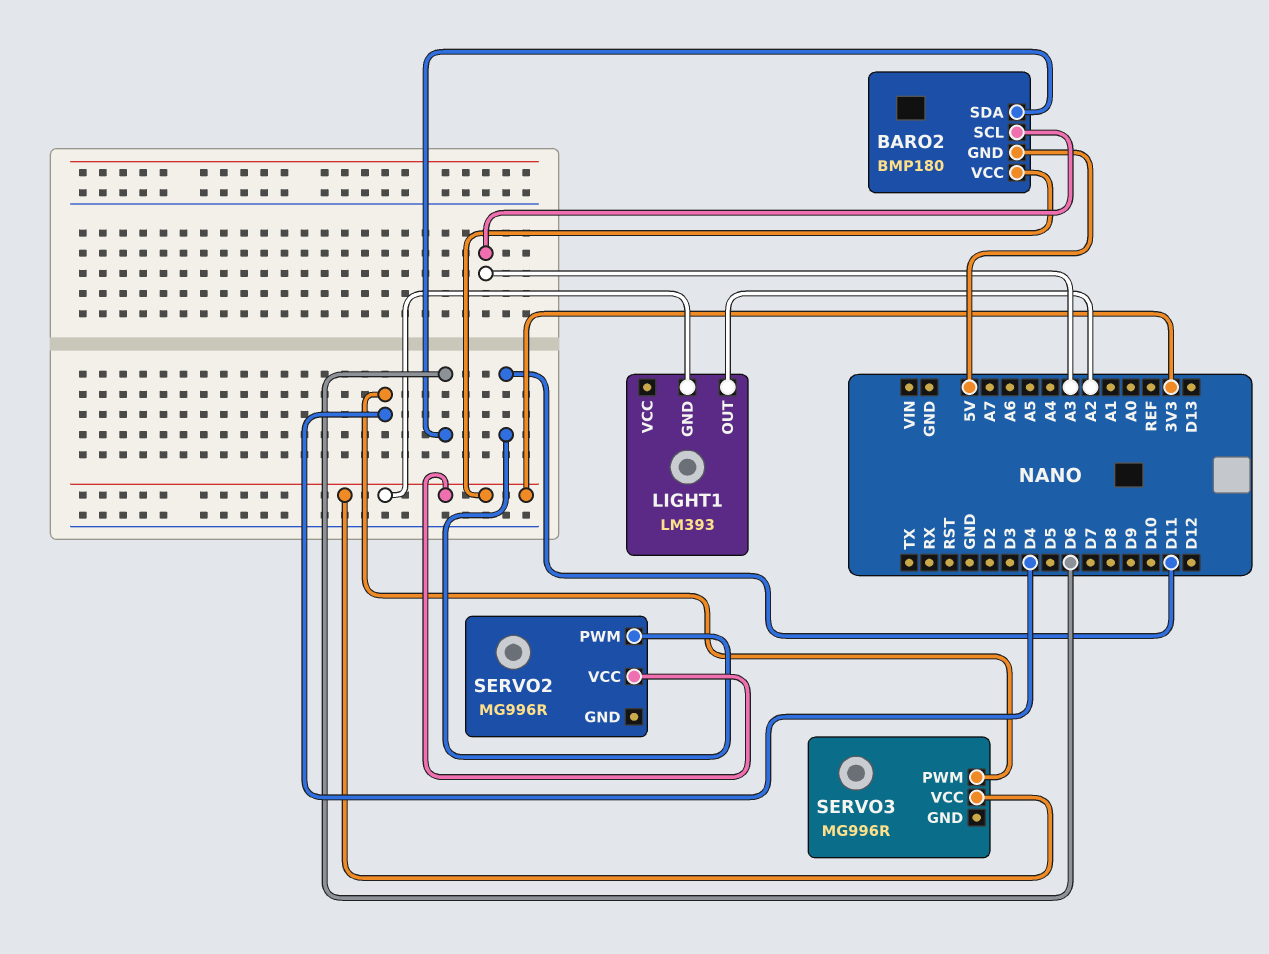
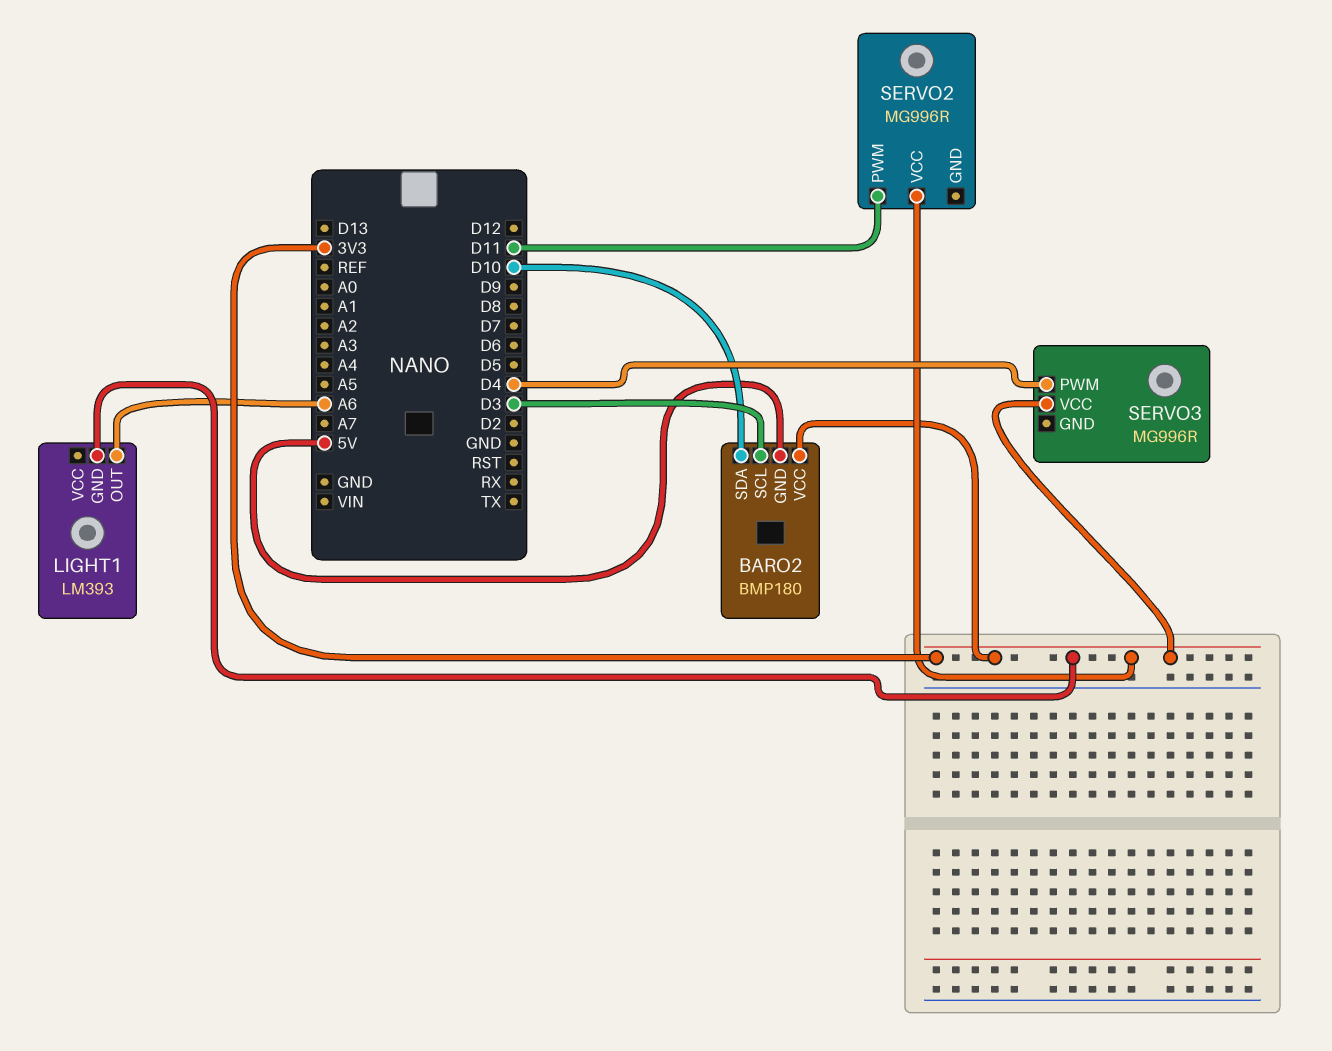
BARO2 pin SCL: A3 -> D3
BARO2 pin SDA: D6 -> D10
LIGHT1 pin OUT: A2 -> A6

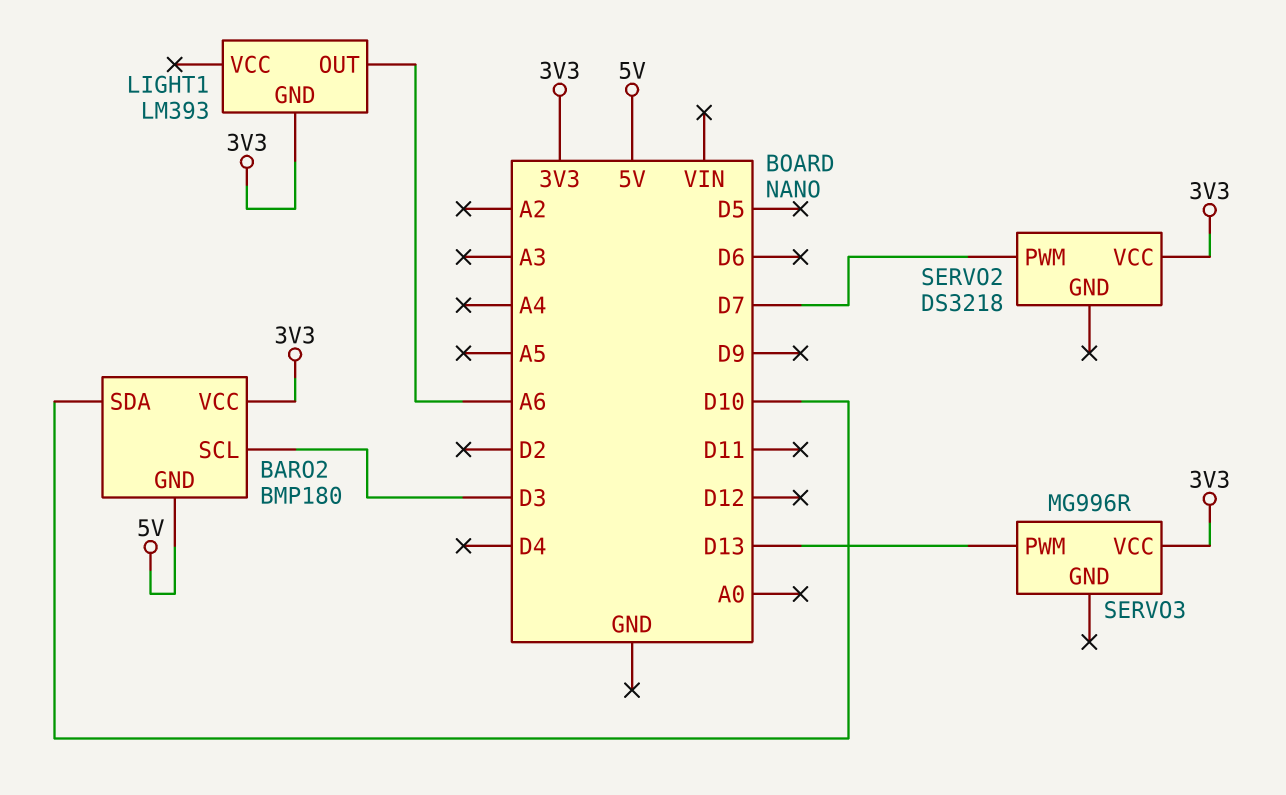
SERVO2: MG996R -> DS3218
SERVO2 pin PWM: D11 -> D7
SERVO3 pin PWM: D4 -> D13

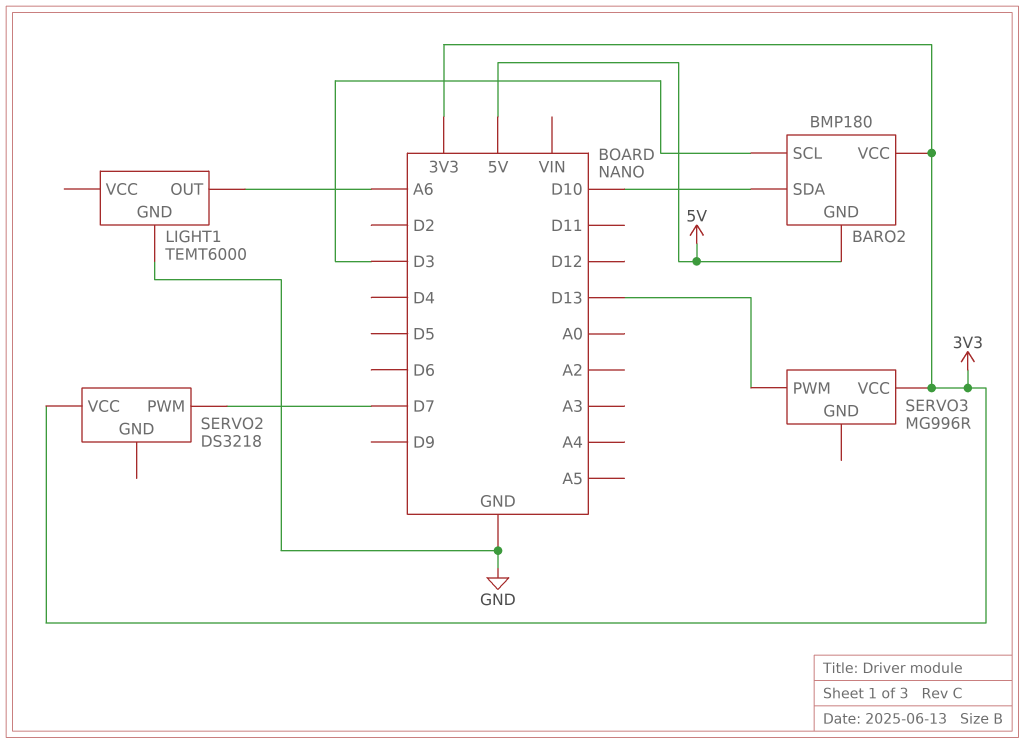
LIGHT1: LM393 -> TEMT6000
LIGHT1 pin GND: 3V3 -> GND

